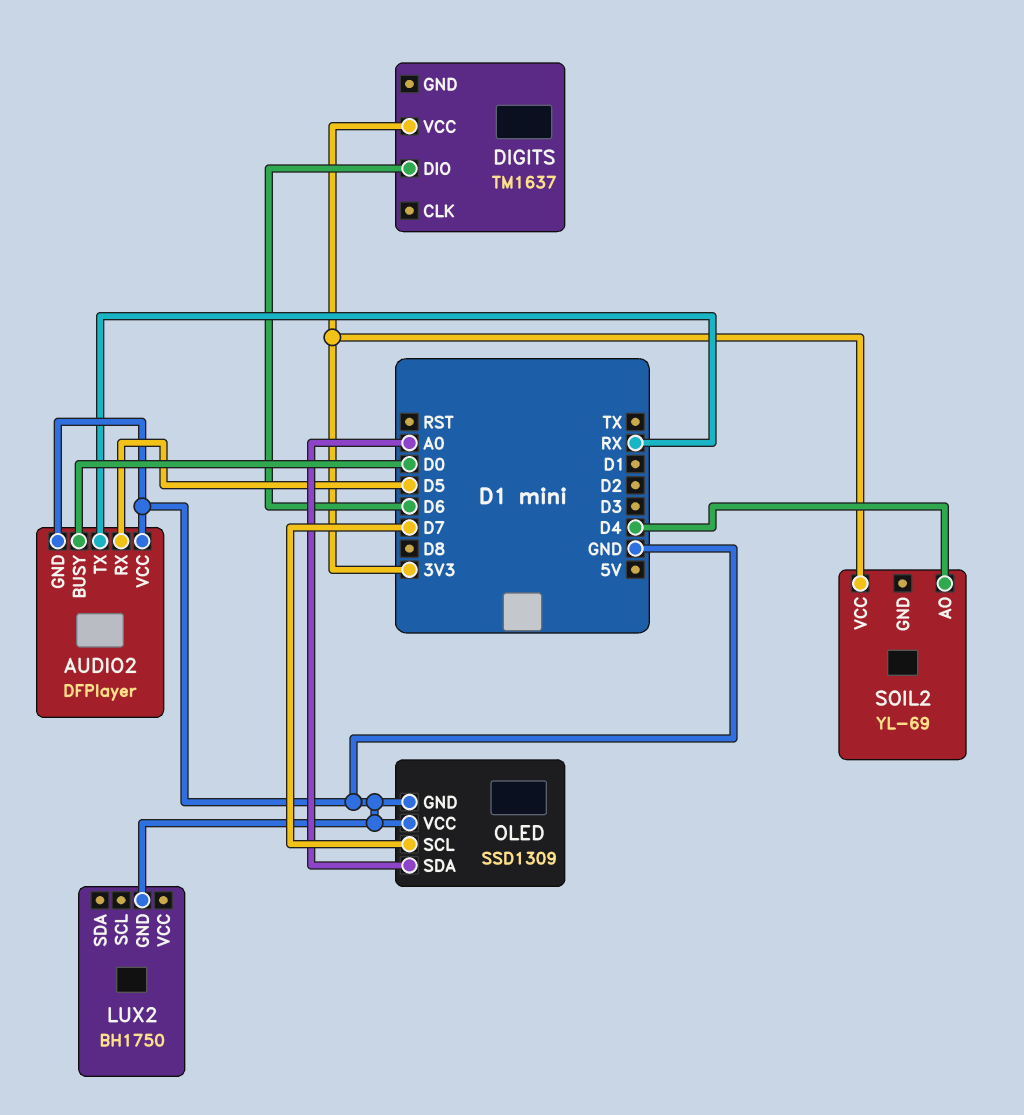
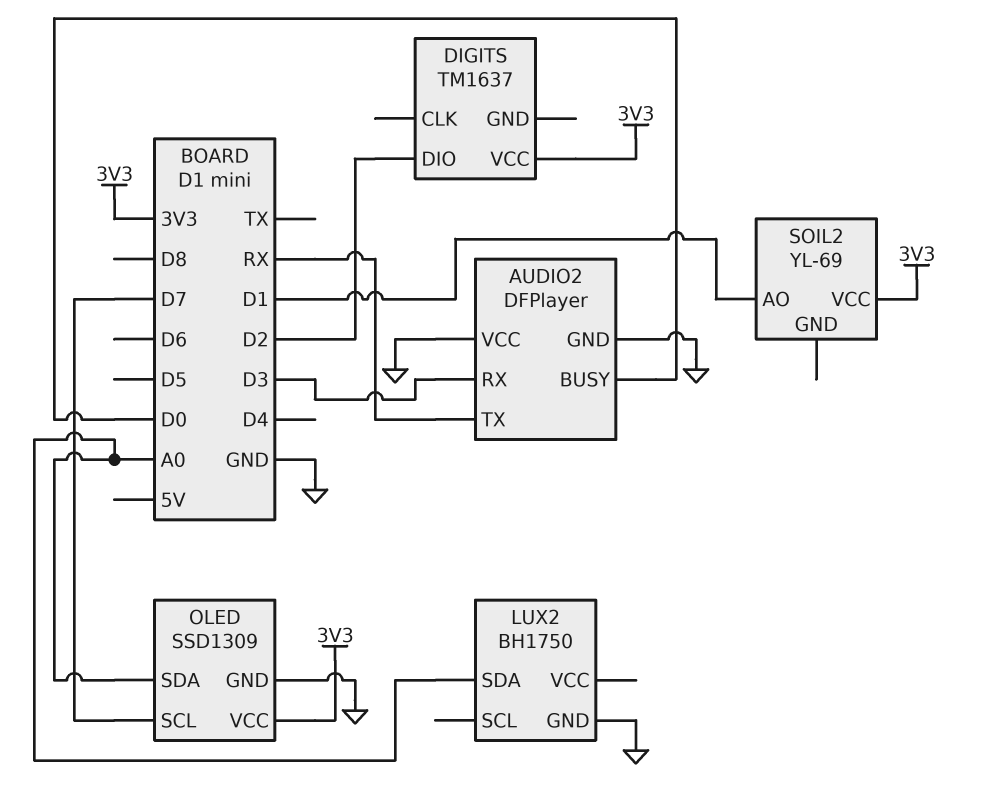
AUDIO2 pin RX: D5 -> D3
DIGITS pin DIO: D6 -> D2
LUX2 pin SDA: none -> A0
OLED pin VCC: GND -> 3V3
SOIL2 pin AO: D4 -> D1

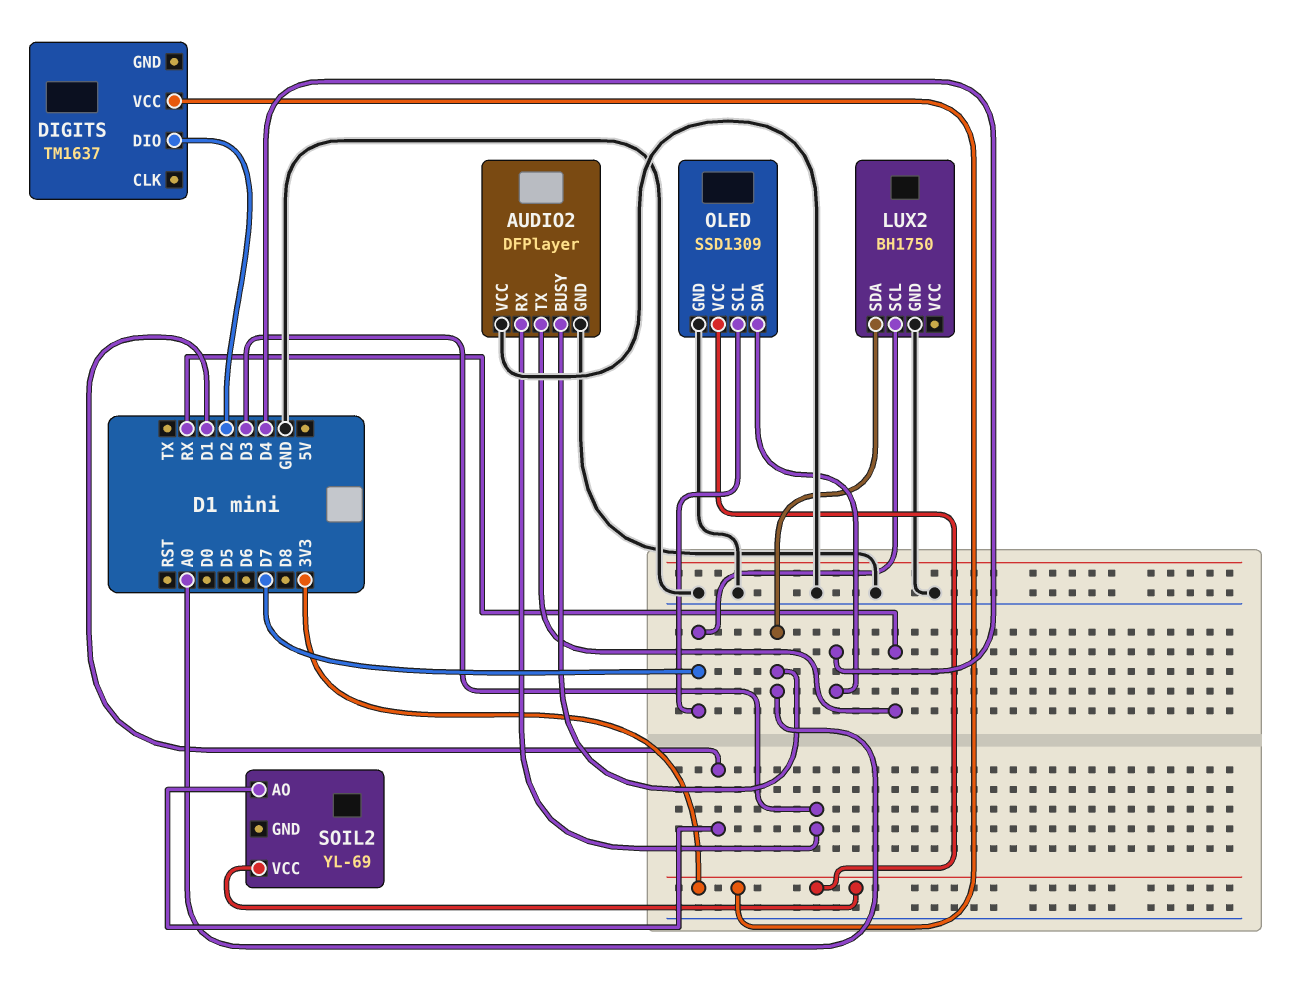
AUDIO2 pin BUSY: D0 -> A0
LUX2 pin SCL: none -> D7
OLED pin SDA: A0 -> D4

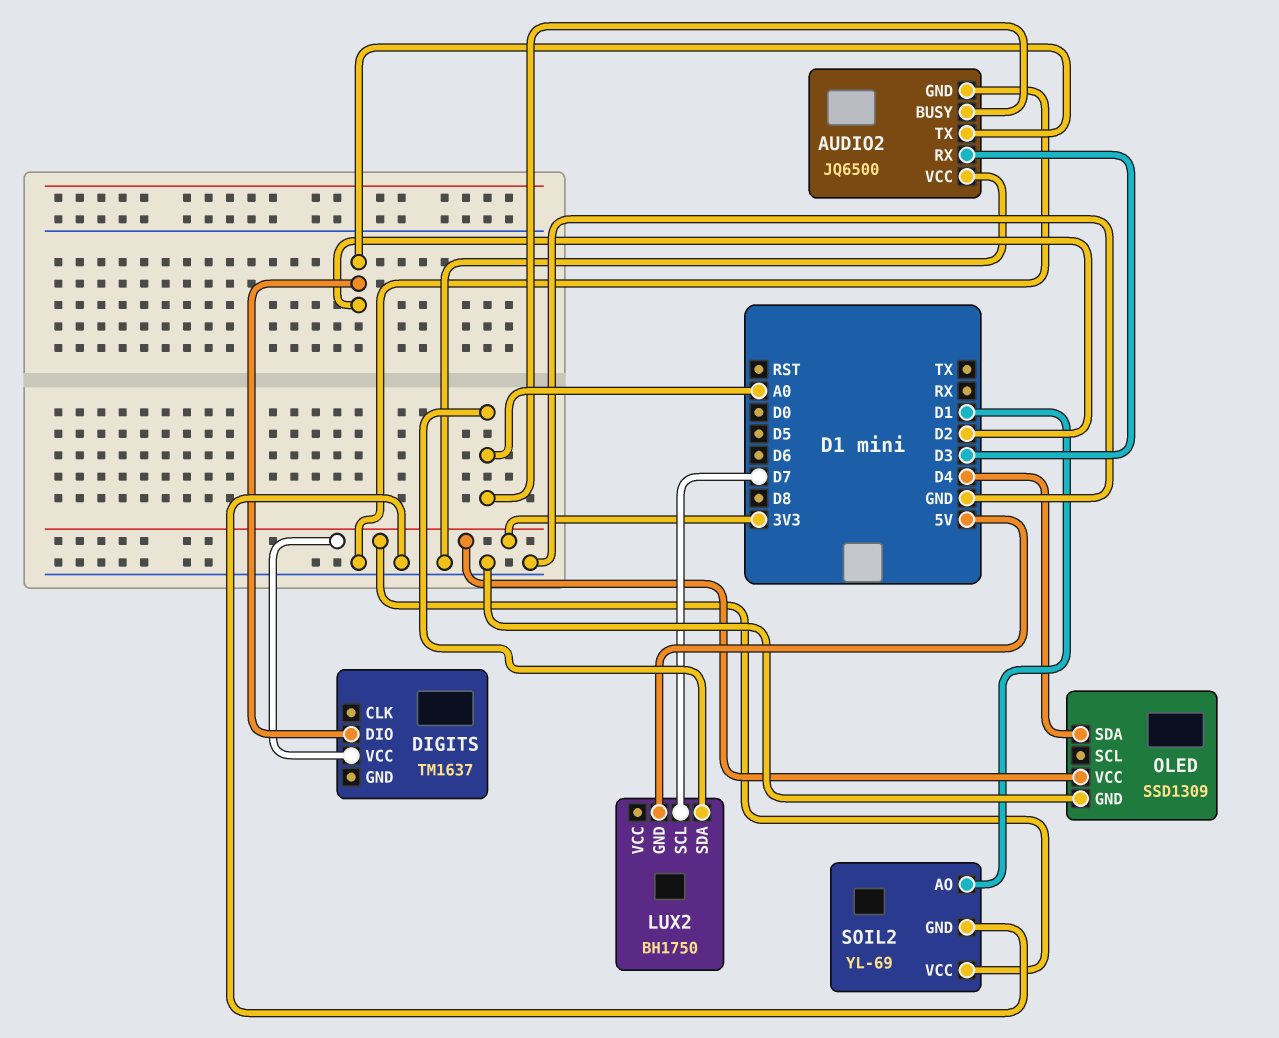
AUDIO2: DFPlayer -> JQ6500
AUDIO2 pin TX: RX -> D2
LUX2 pin GND: GND -> 5V
OLED pin SCL: D7 -> none
SOIL2 pin GND: none -> GND

